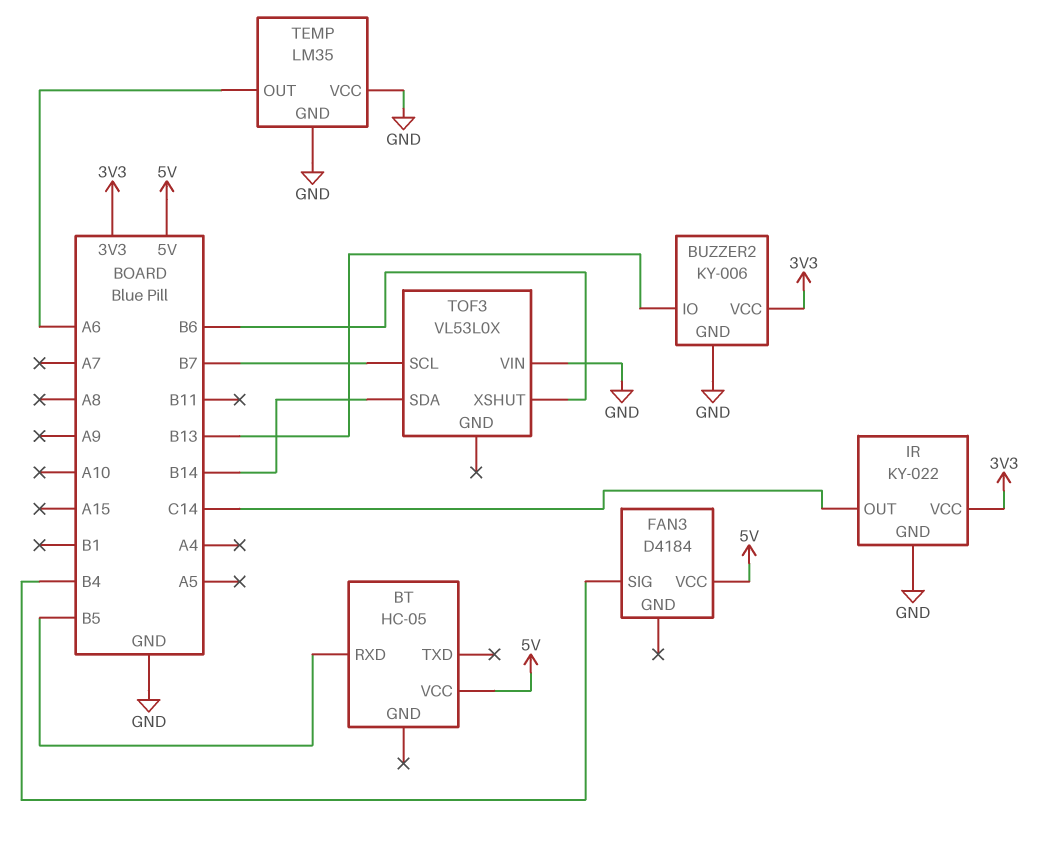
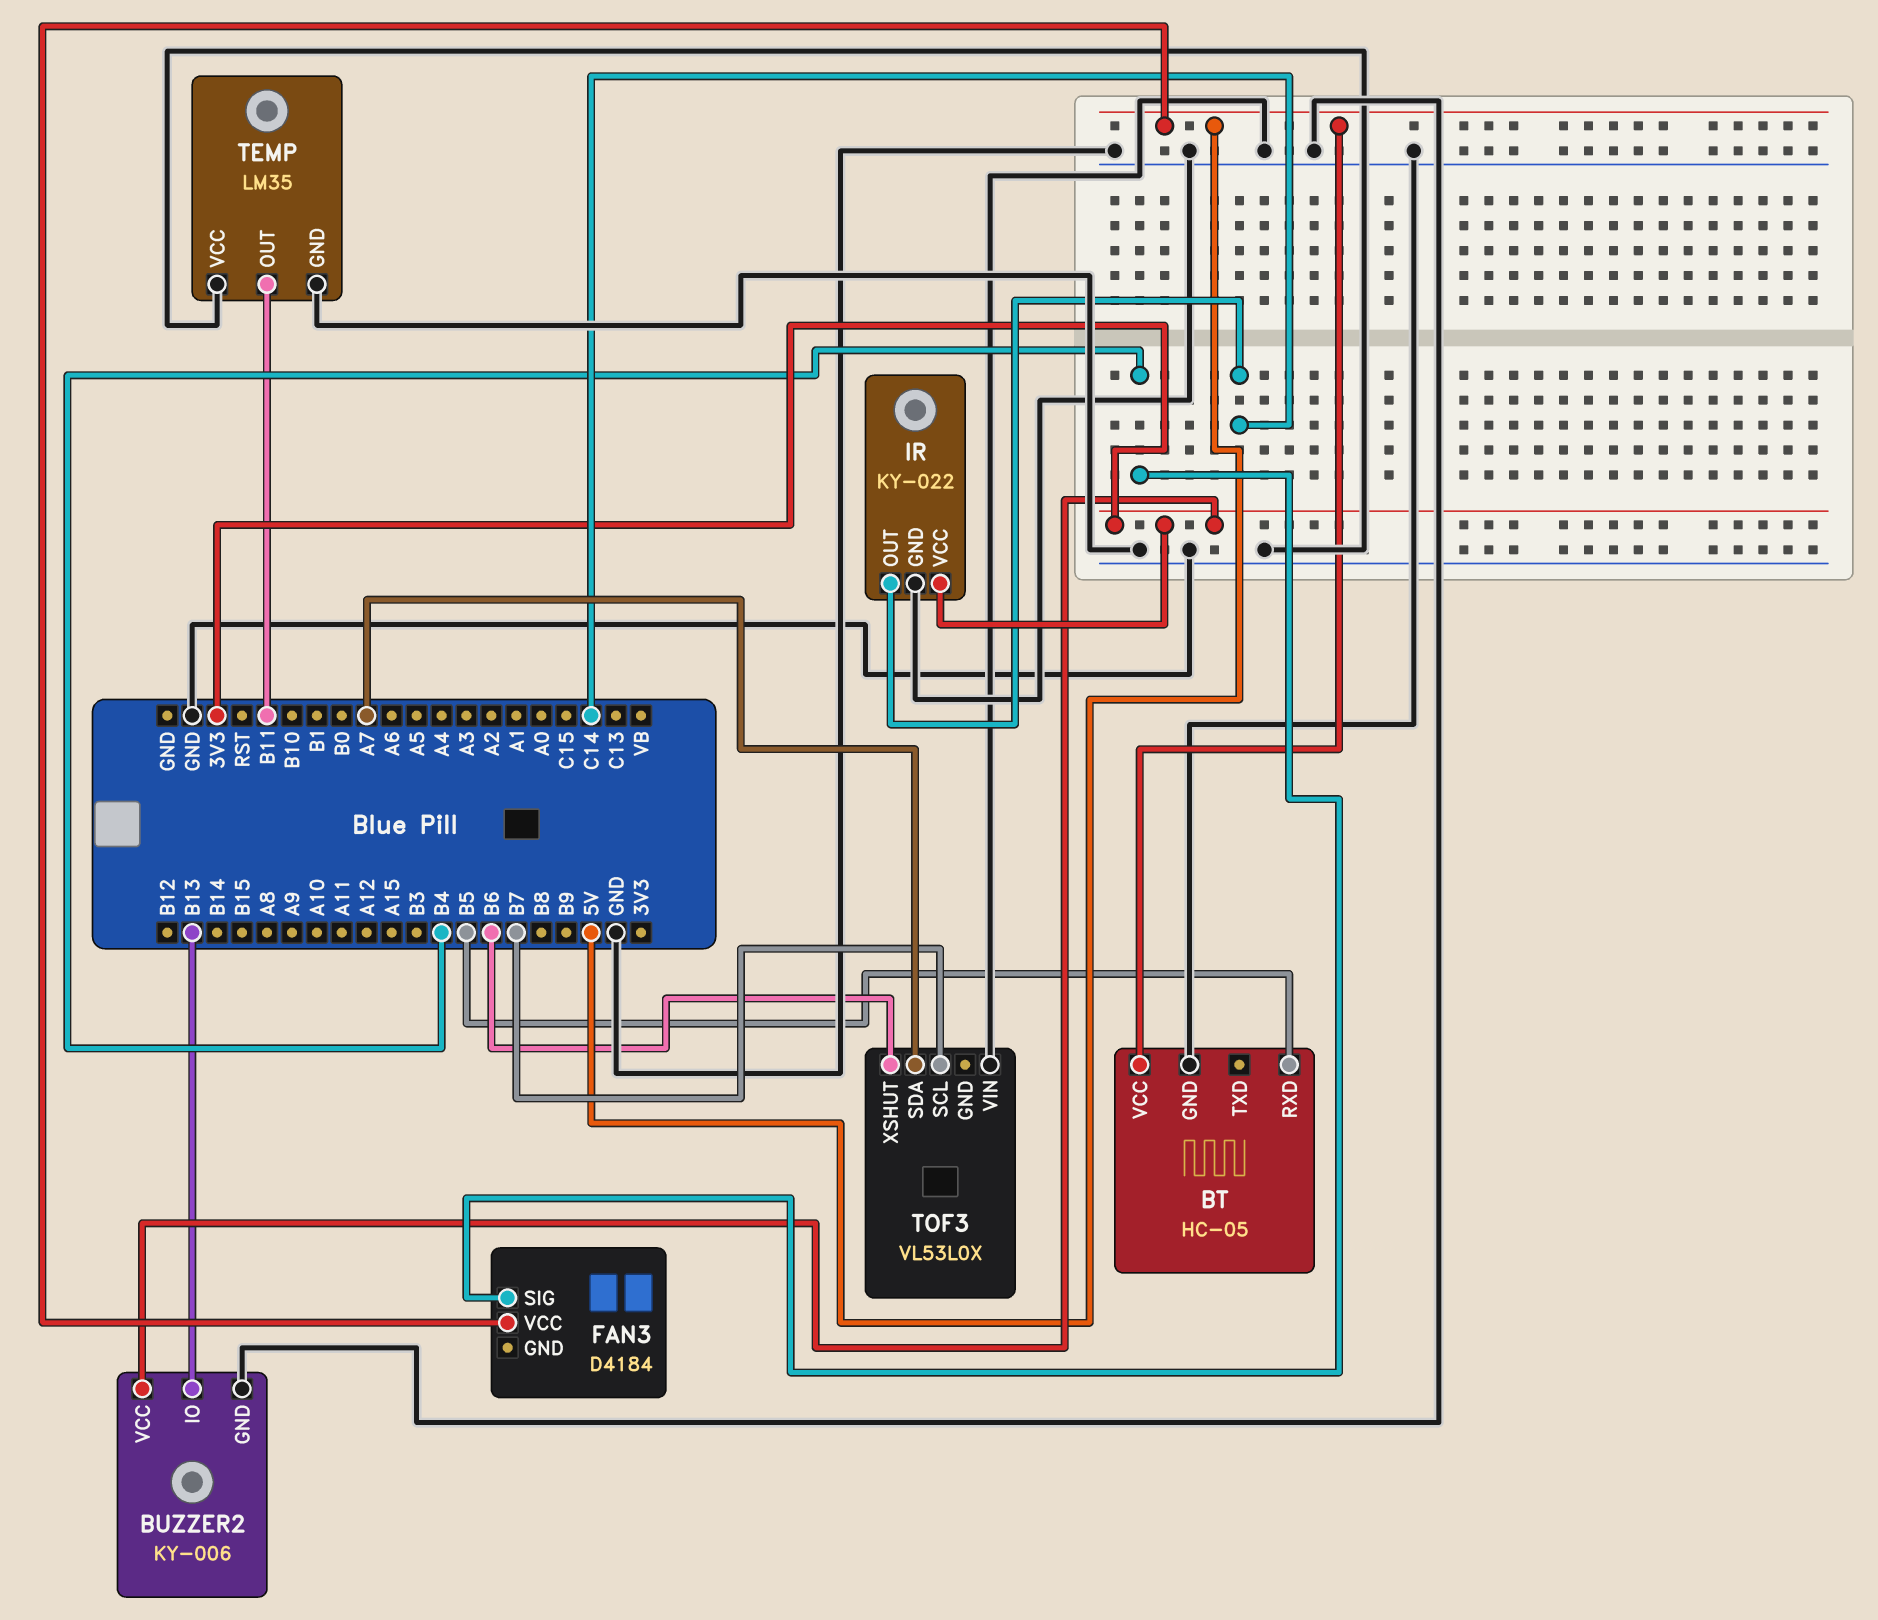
BT pin GND: none -> GND
TEMP pin OUT: A6 -> B11
TOF3 pin SDA: B14 -> A7

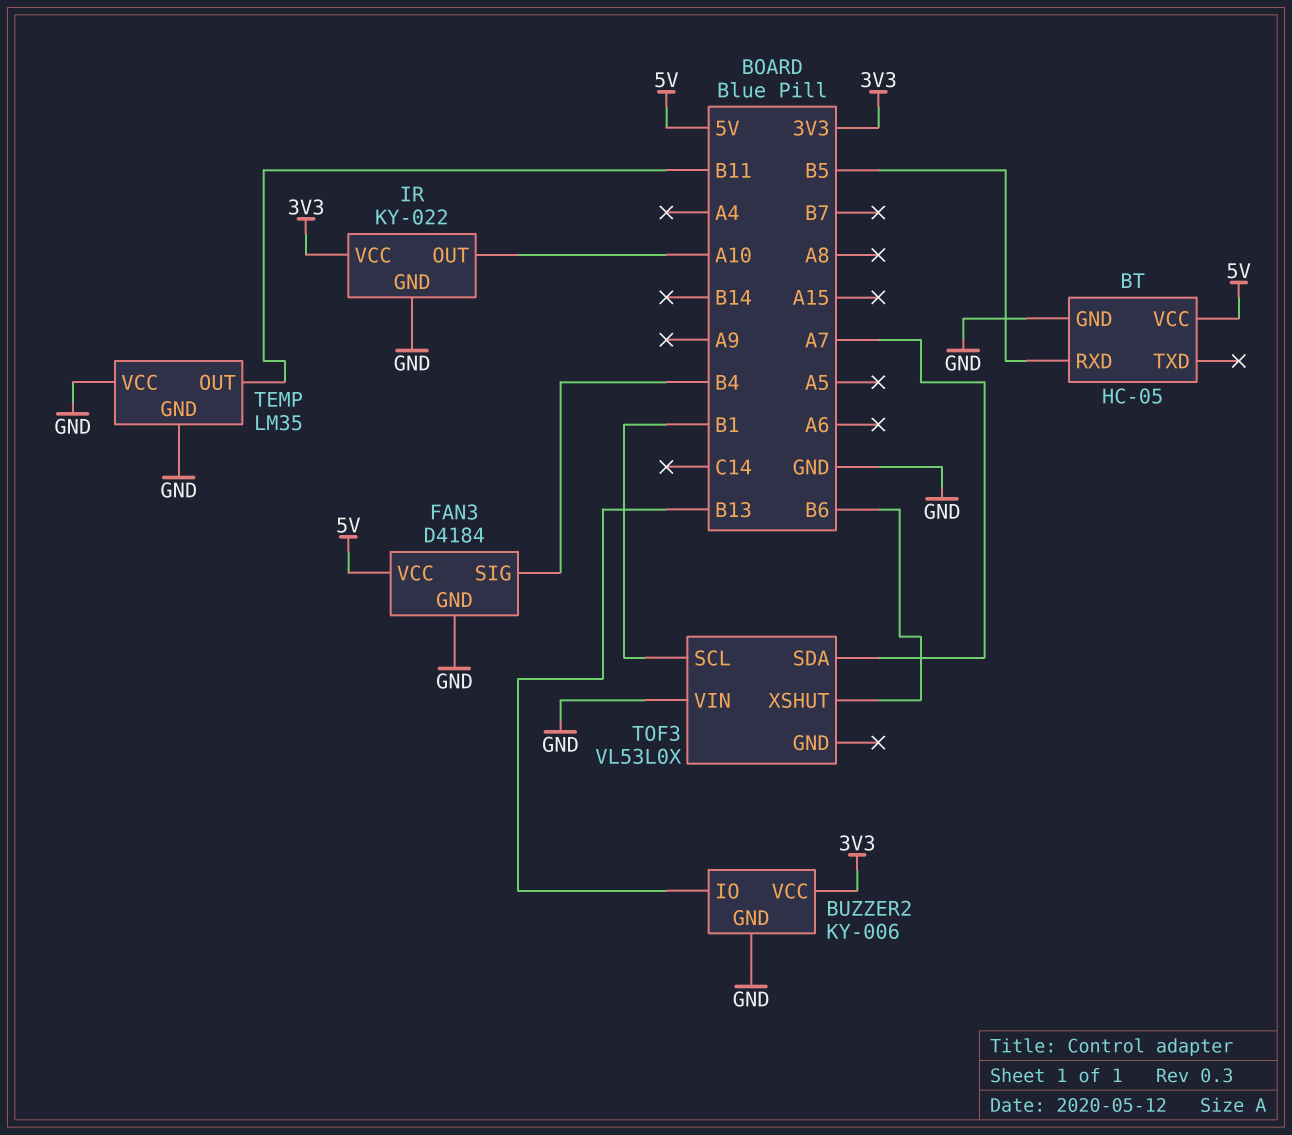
FAN3 pin GND: none -> GND
IR pin OUT: C14 -> A10
TOF3 pin SCL: B7 -> B1

